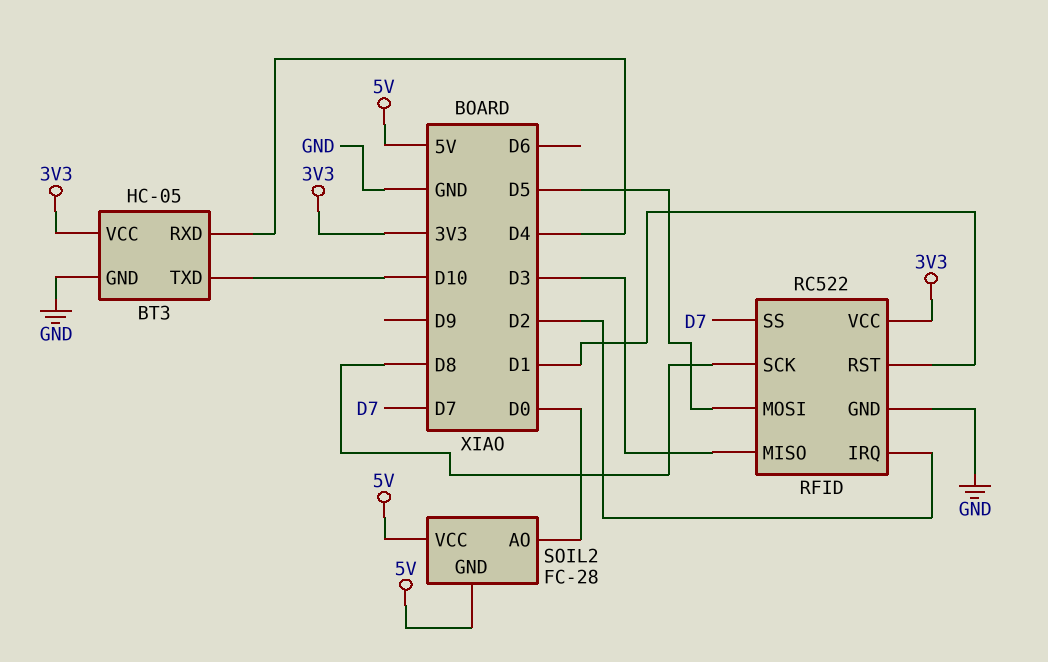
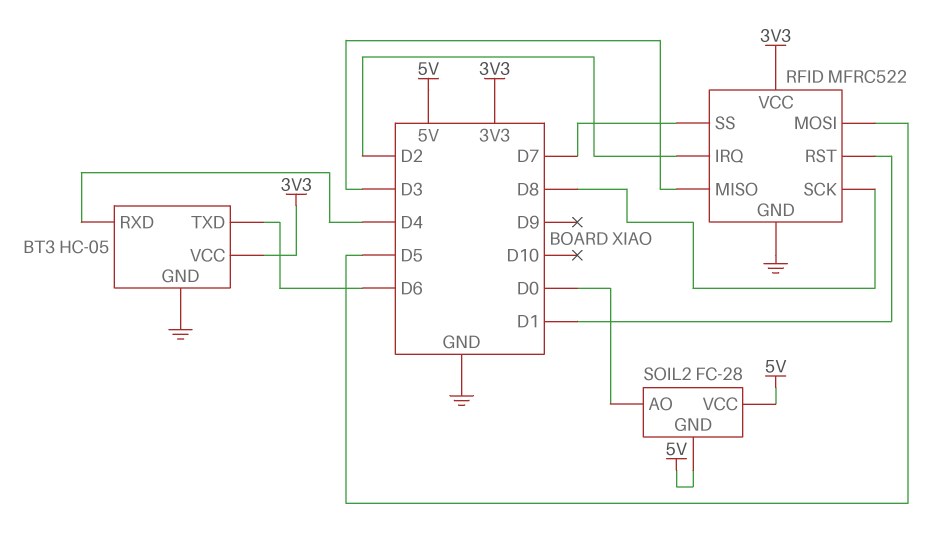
BT3 pin TXD: D10 -> D6
RFID: RC522 -> MFRC522

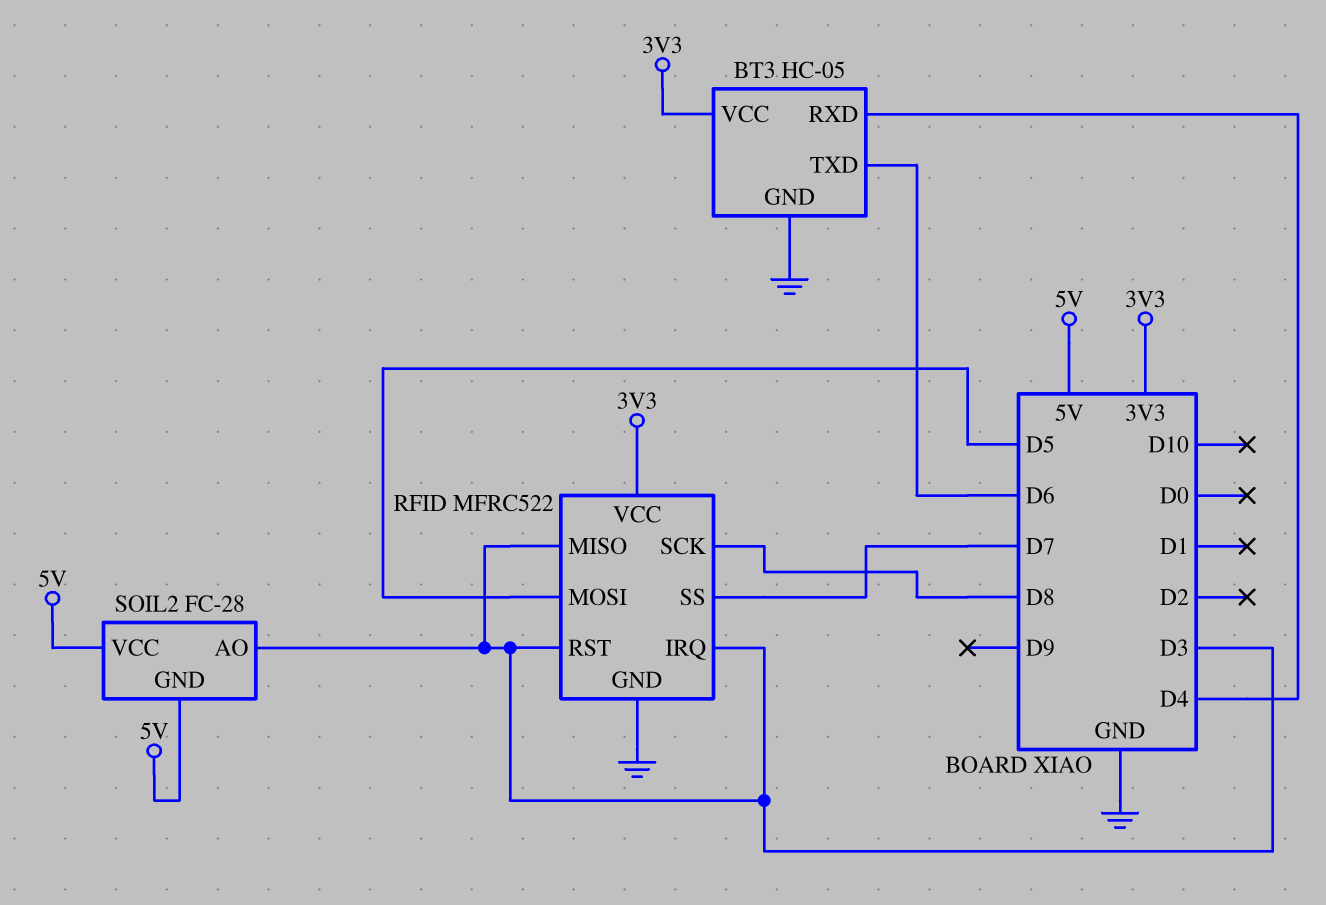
RFID pin IRQ: D2 -> D3
RFID pin RST: D1 -> D3
SOIL2 pin AO: D0 -> D3

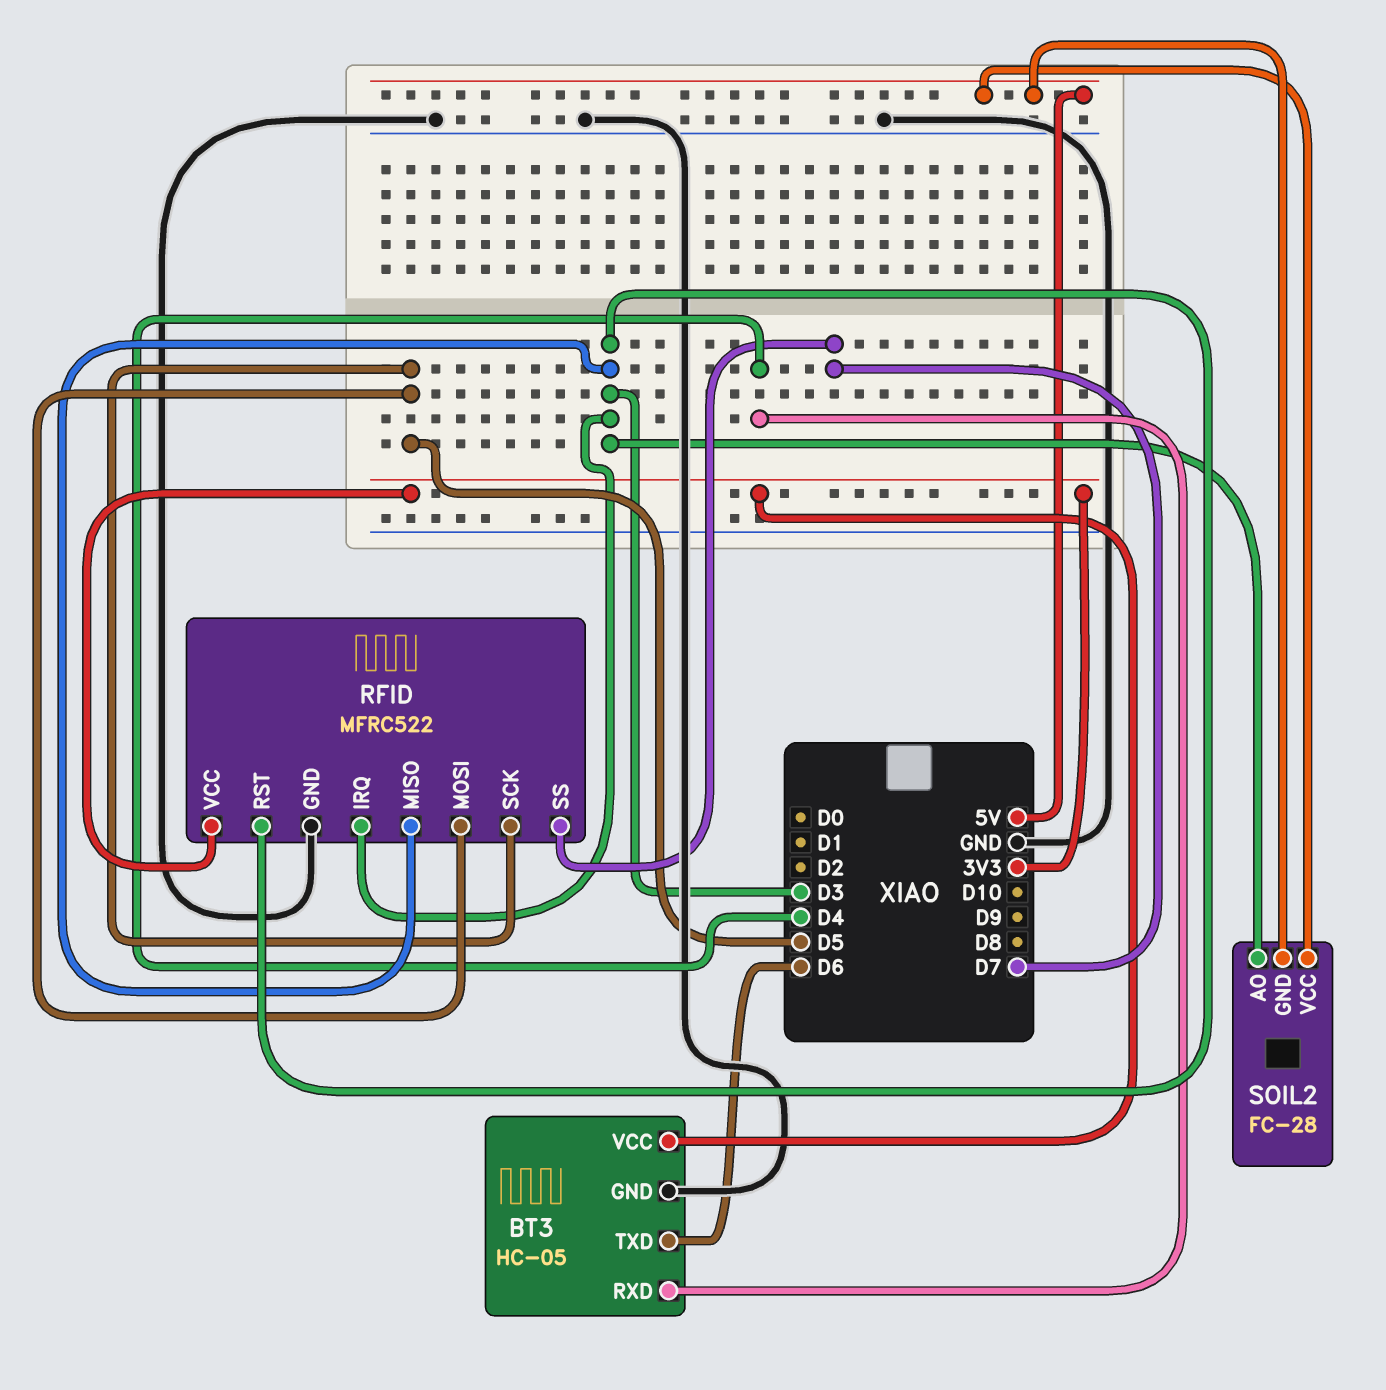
RFID pin SCK: D8 -> D5

